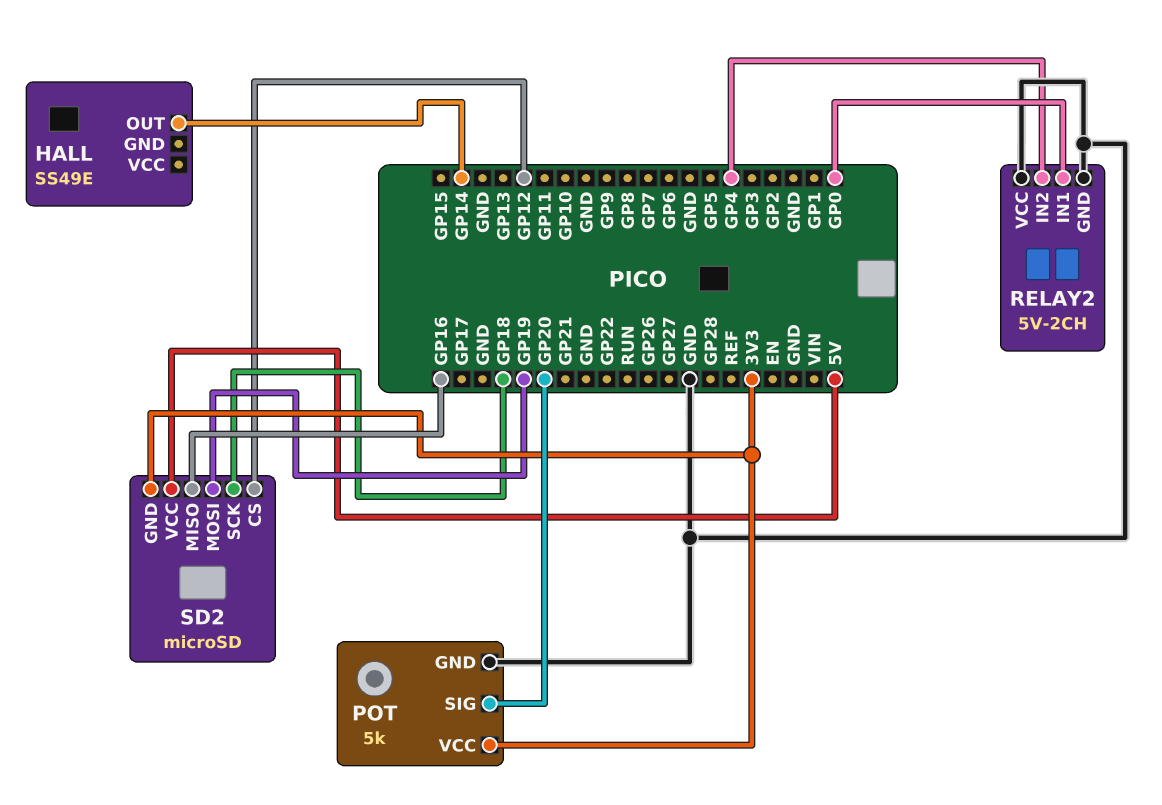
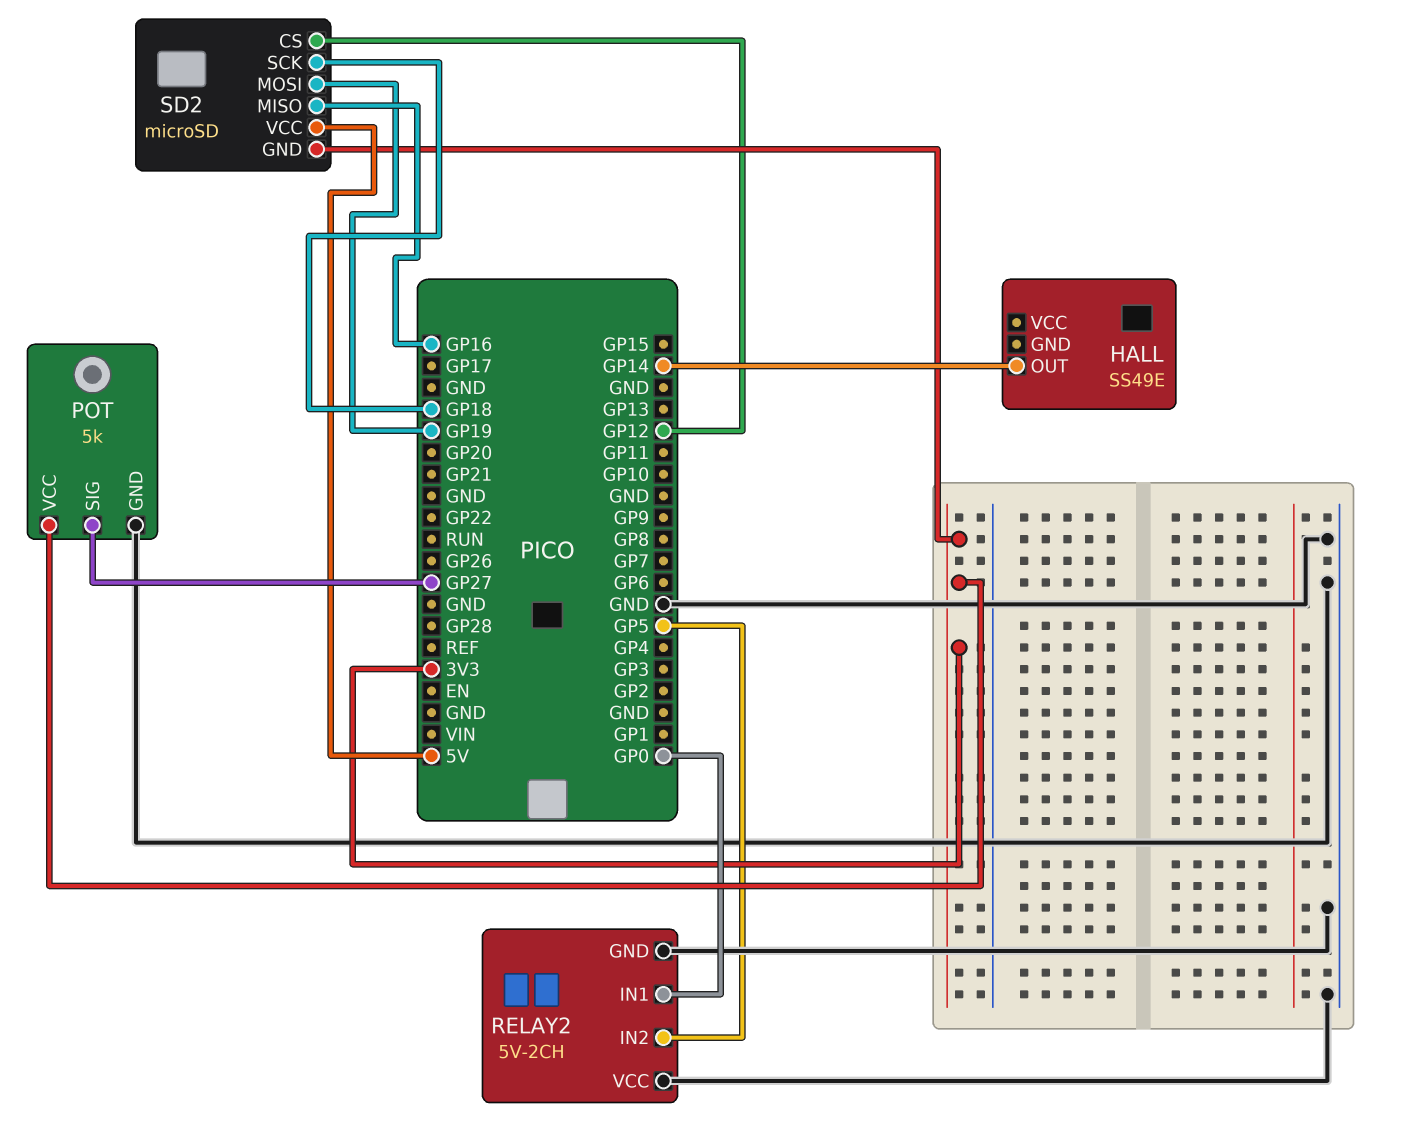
POT pin SIG: GP20 -> GP27
RELAY2 pin IN2: GP4 -> GP5

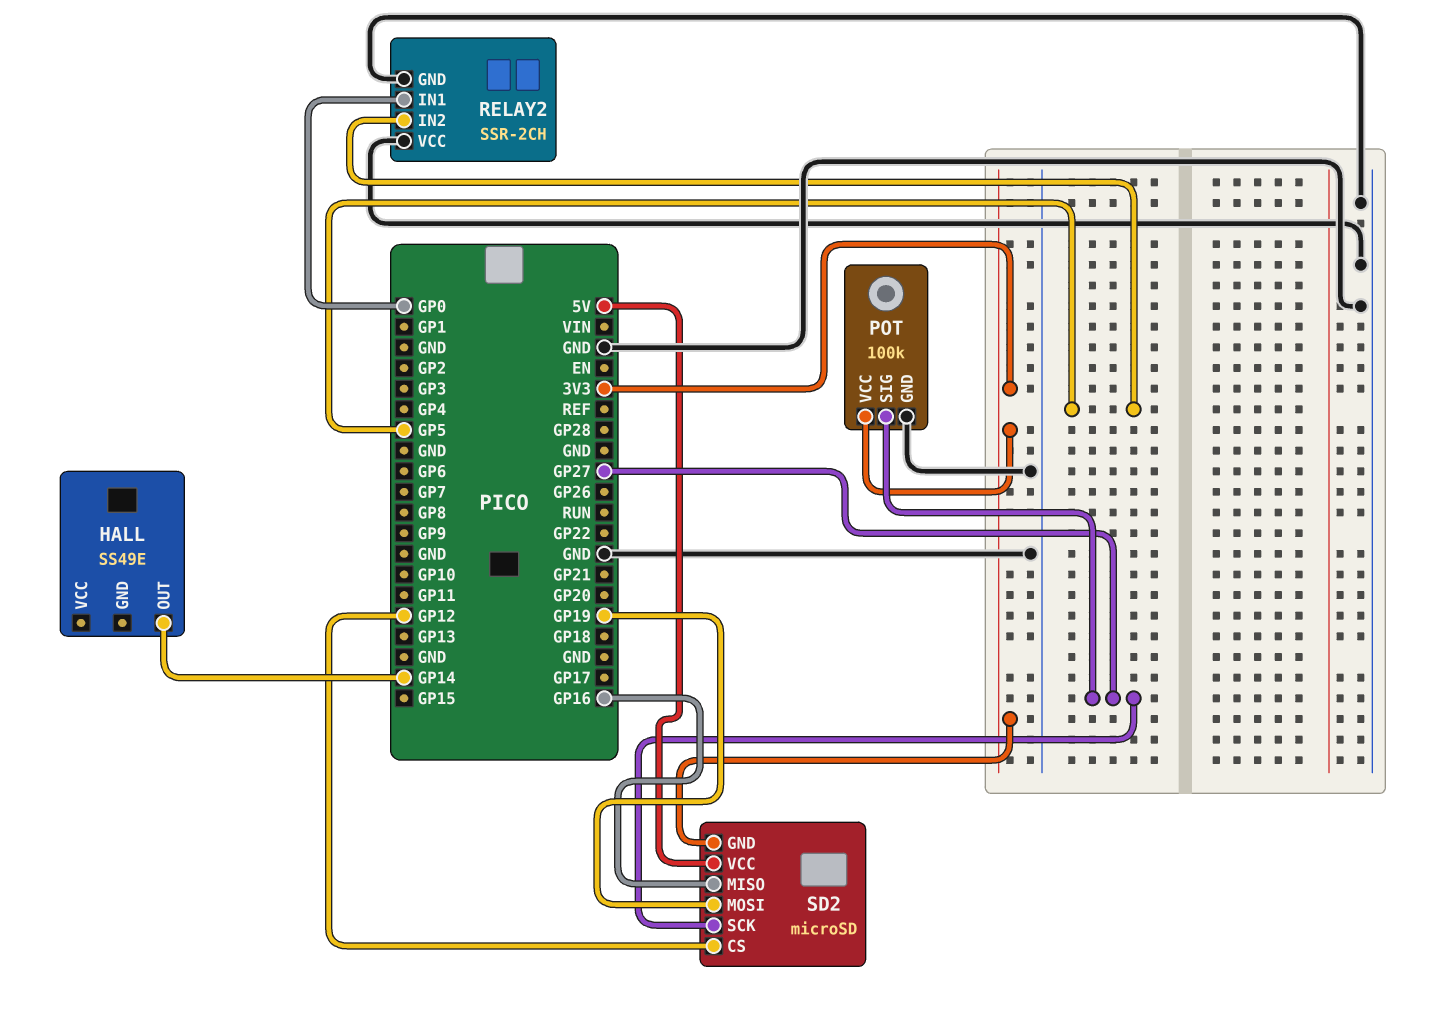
POT: 5k -> 100k
RELAY2: 5V-2CH -> SSR-2CH
SD2 pin SCK: GP18 -> GP27

